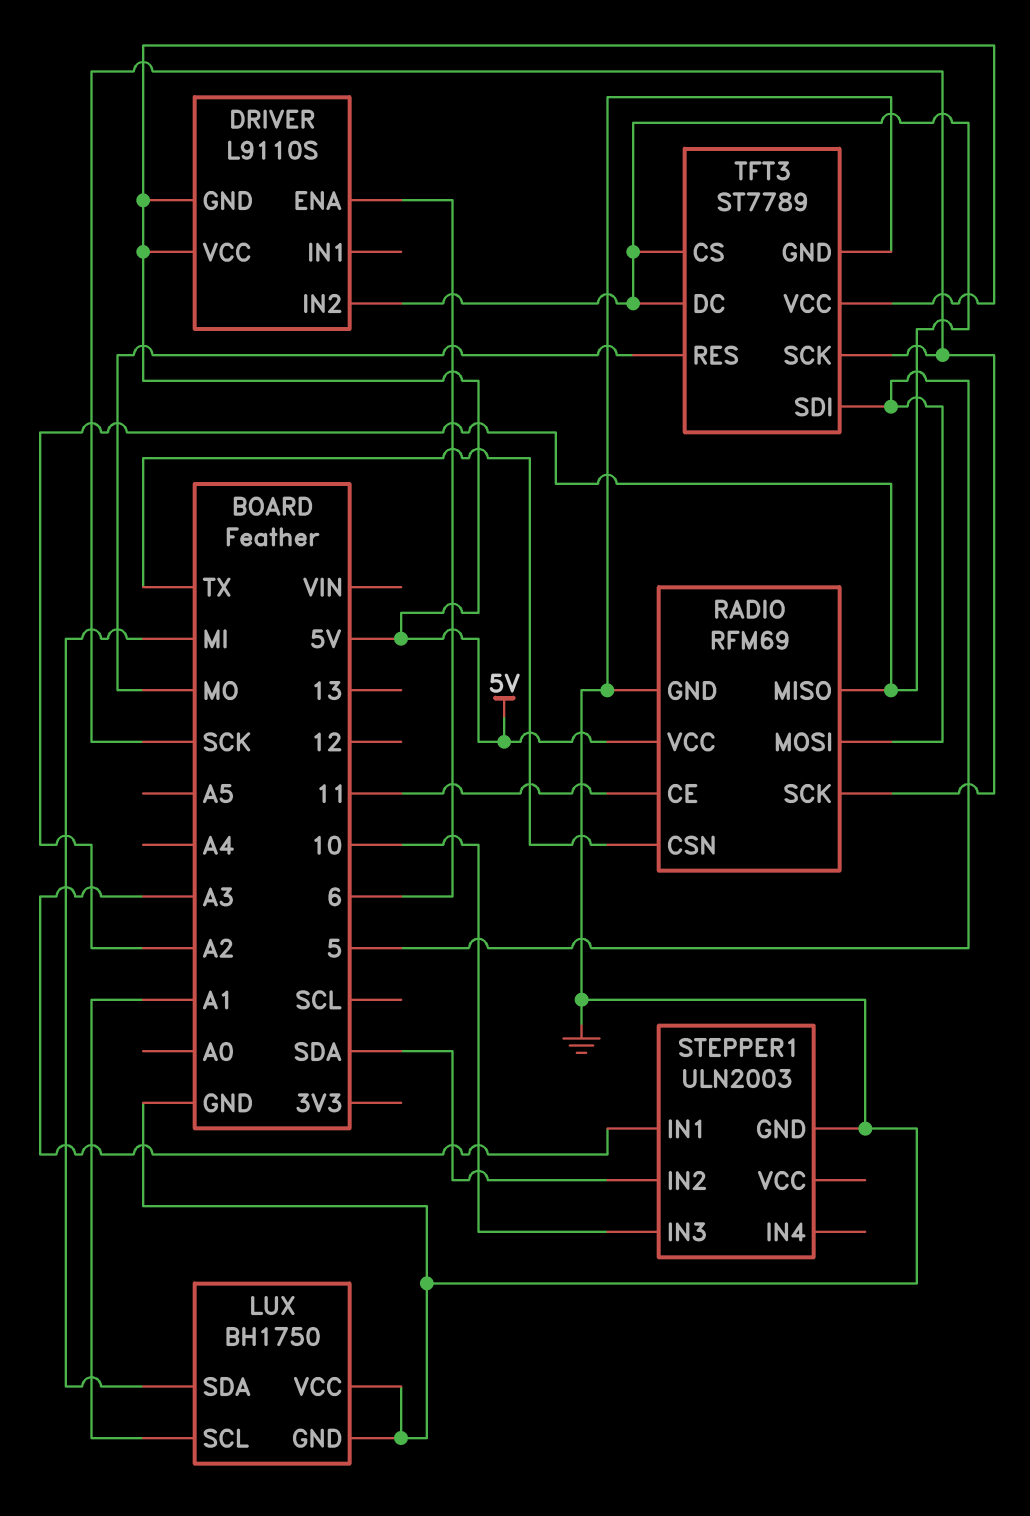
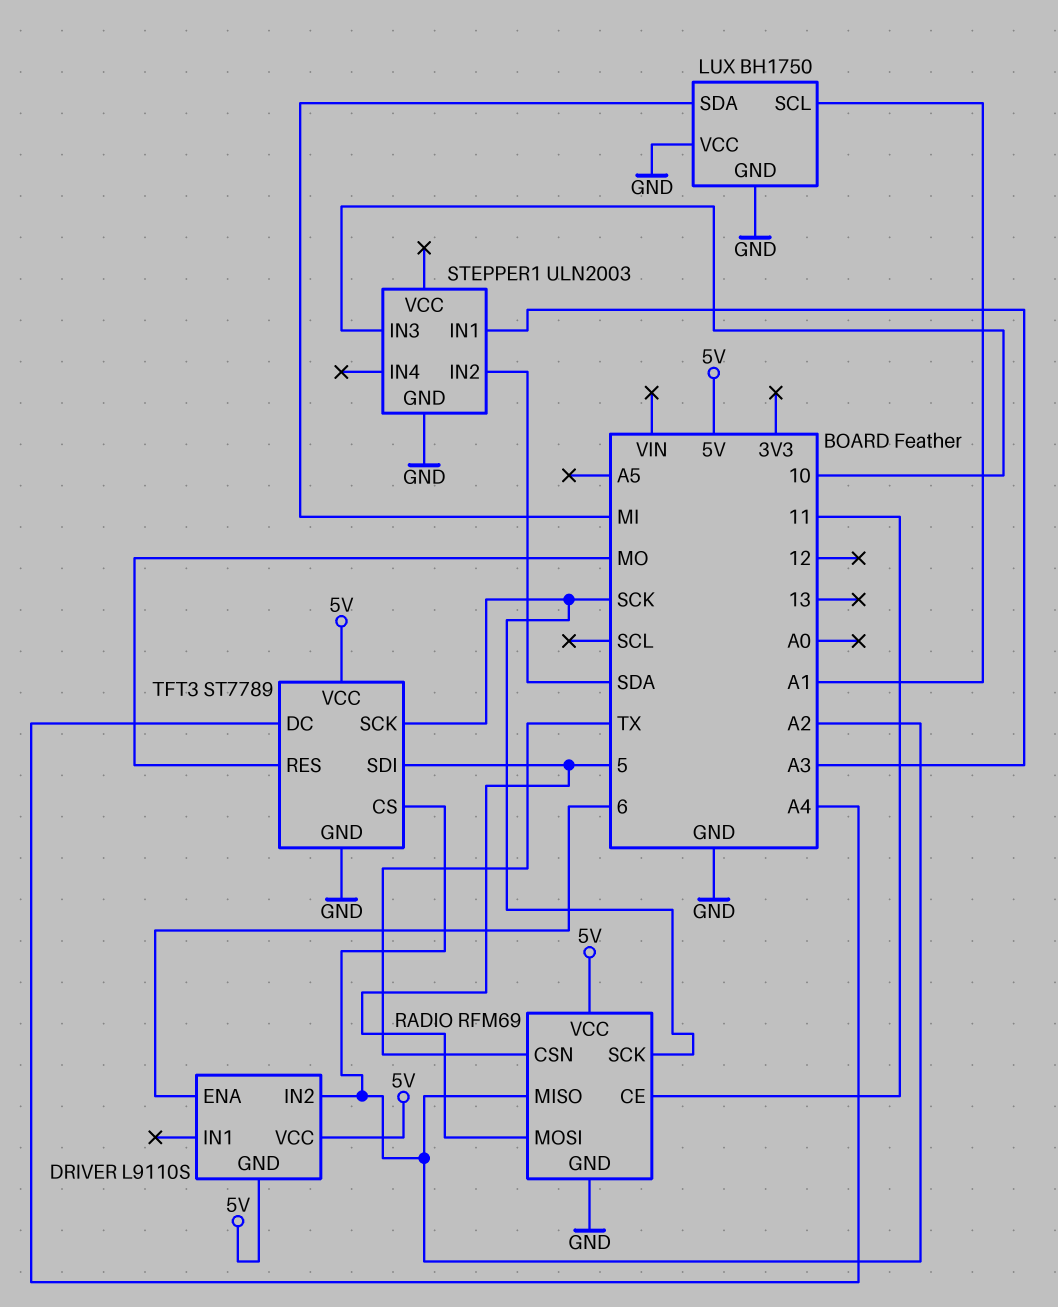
TFT3 pin DC: A2 -> A4

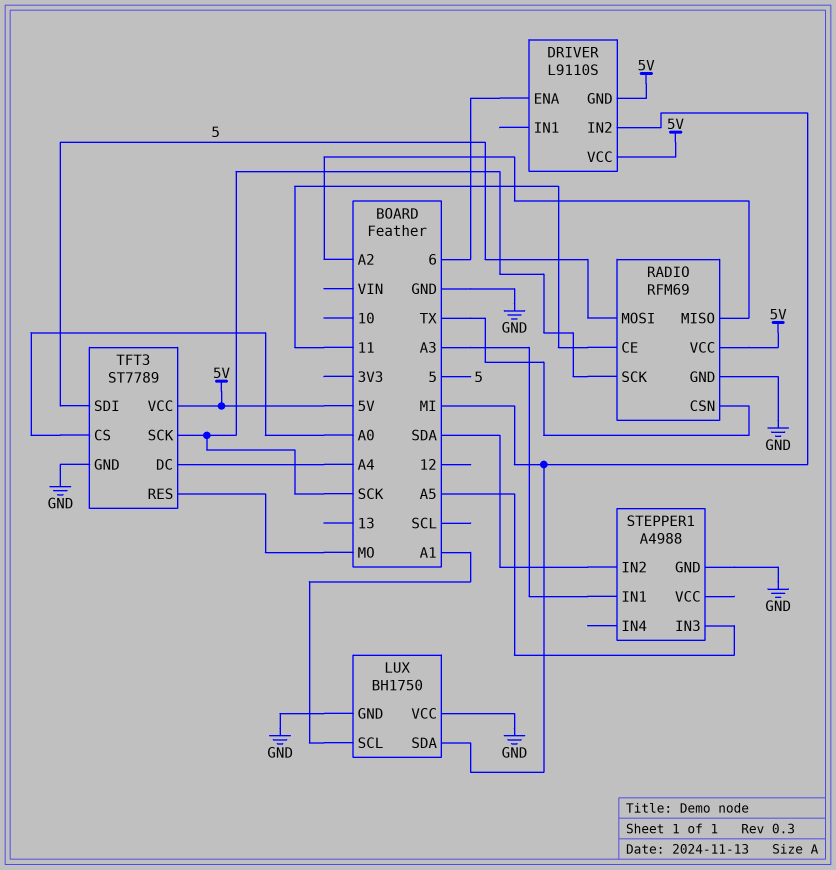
DRIVER pin IN2: A2 -> MI
STEPPER1: ULN2003 -> A4988
STEPPER1 pin IN3: 10 -> A5
TFT3 pin CS: A2 -> A0

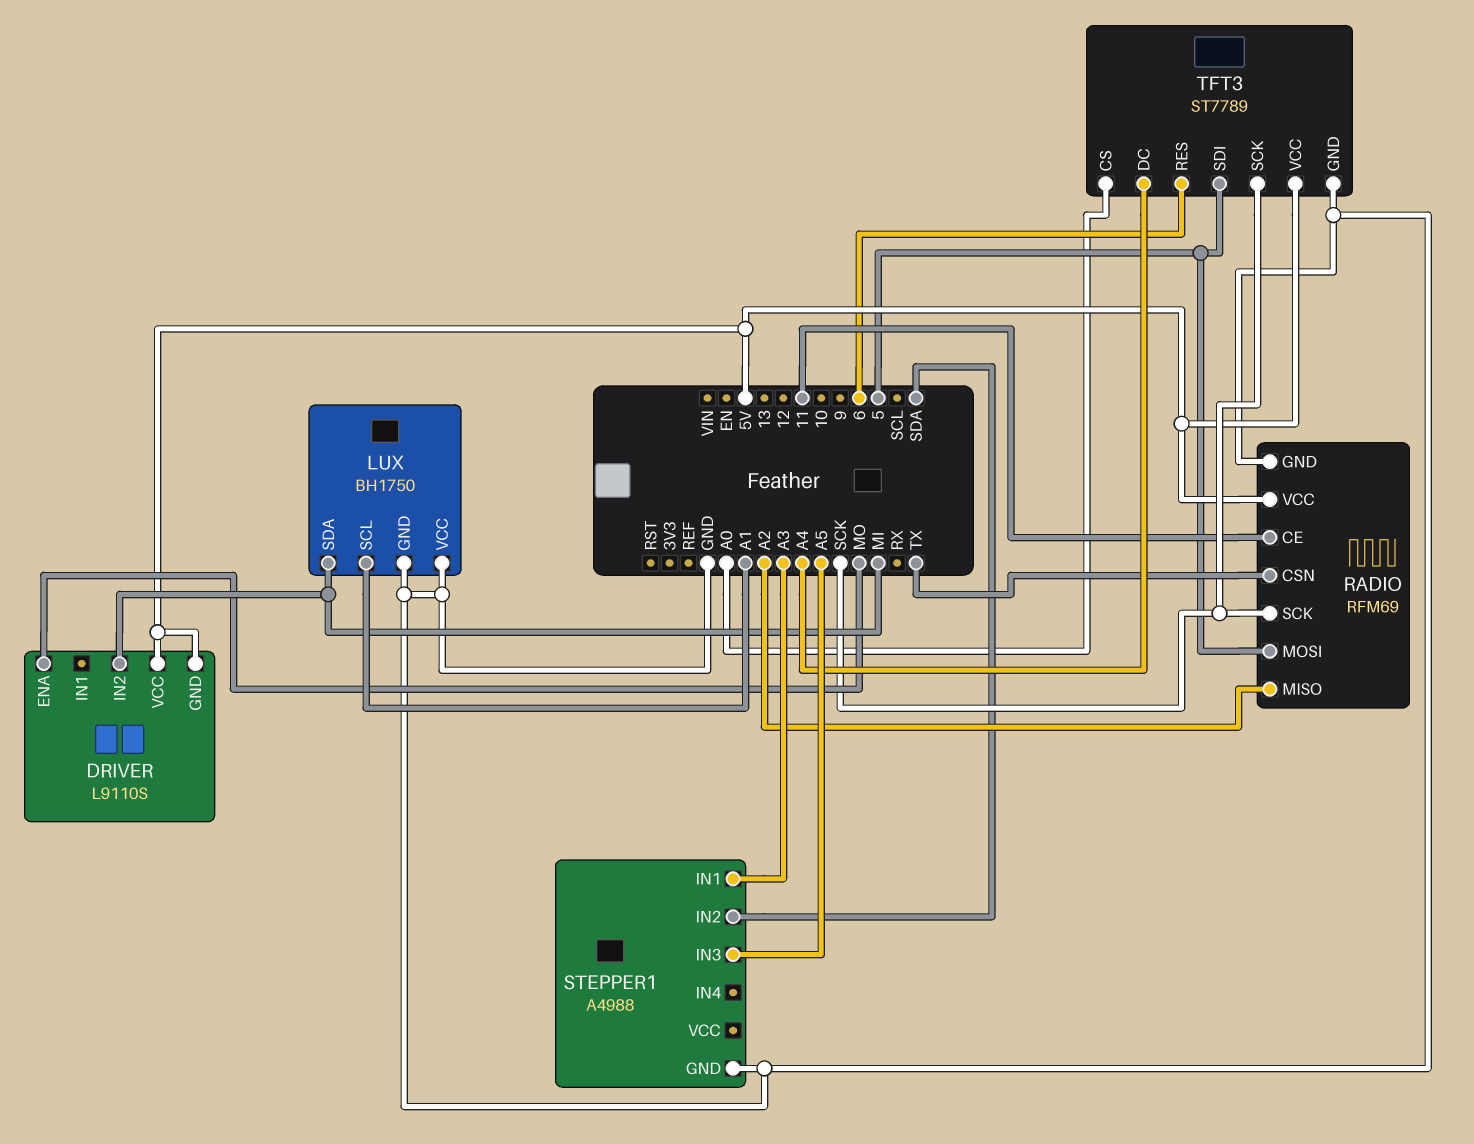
DRIVER pin ENA: 6 -> MO
TFT3 pin RES: MO -> 6

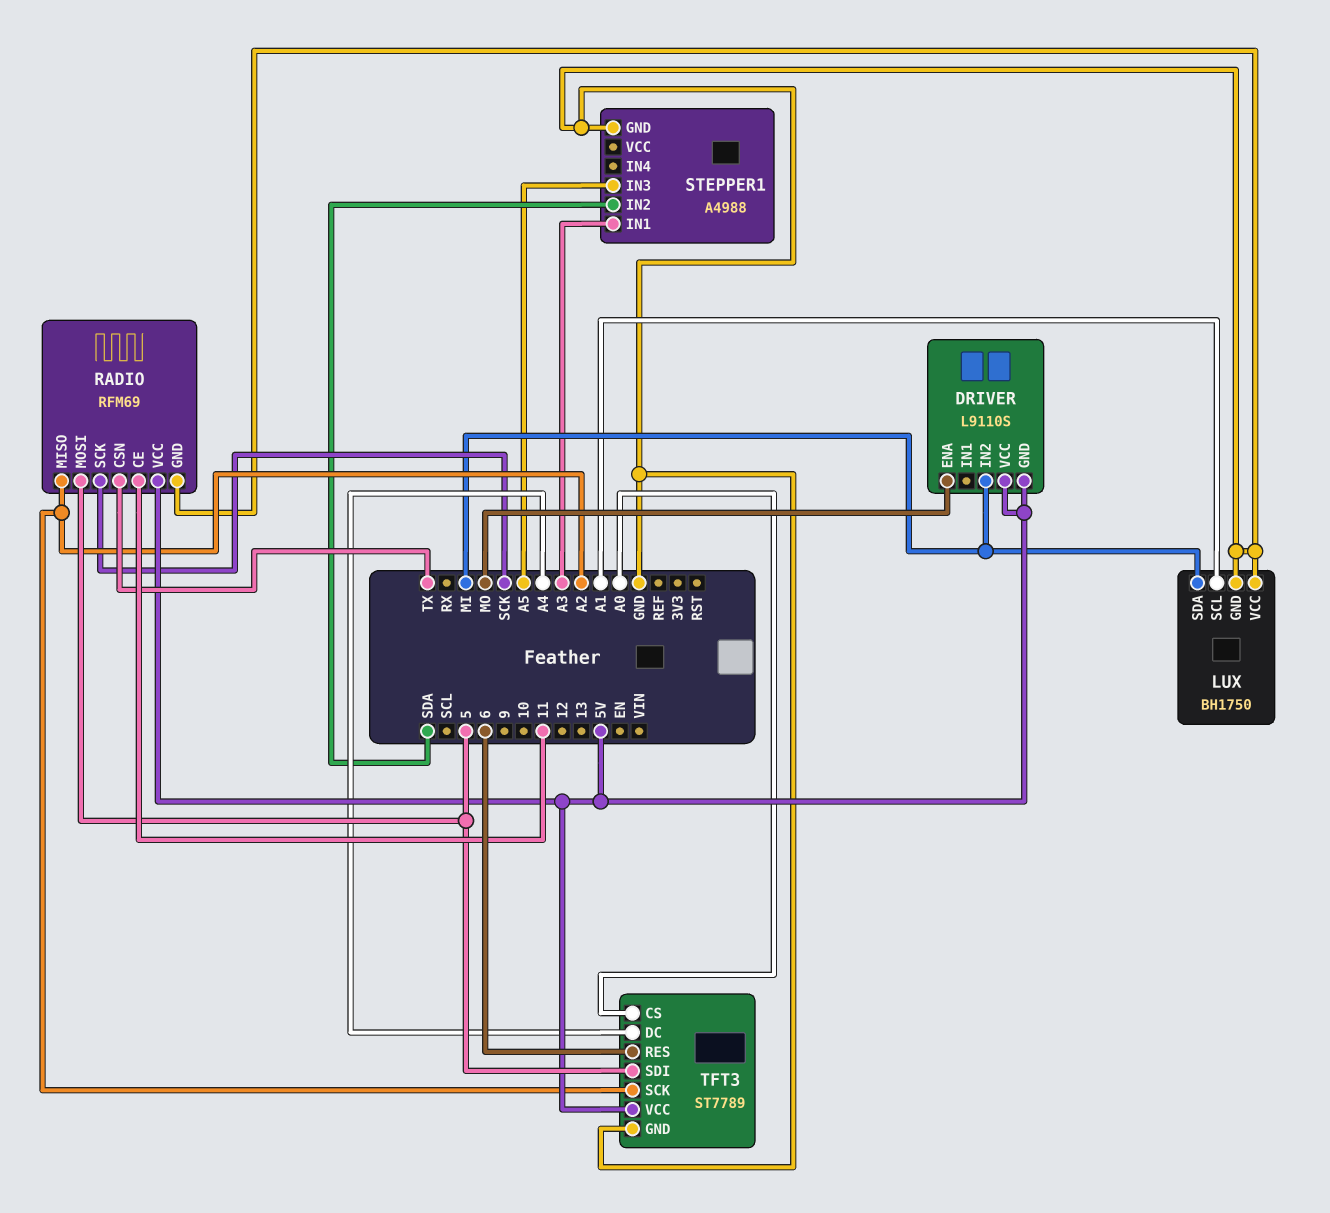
TFT3 pin SCK: SCK -> A2

